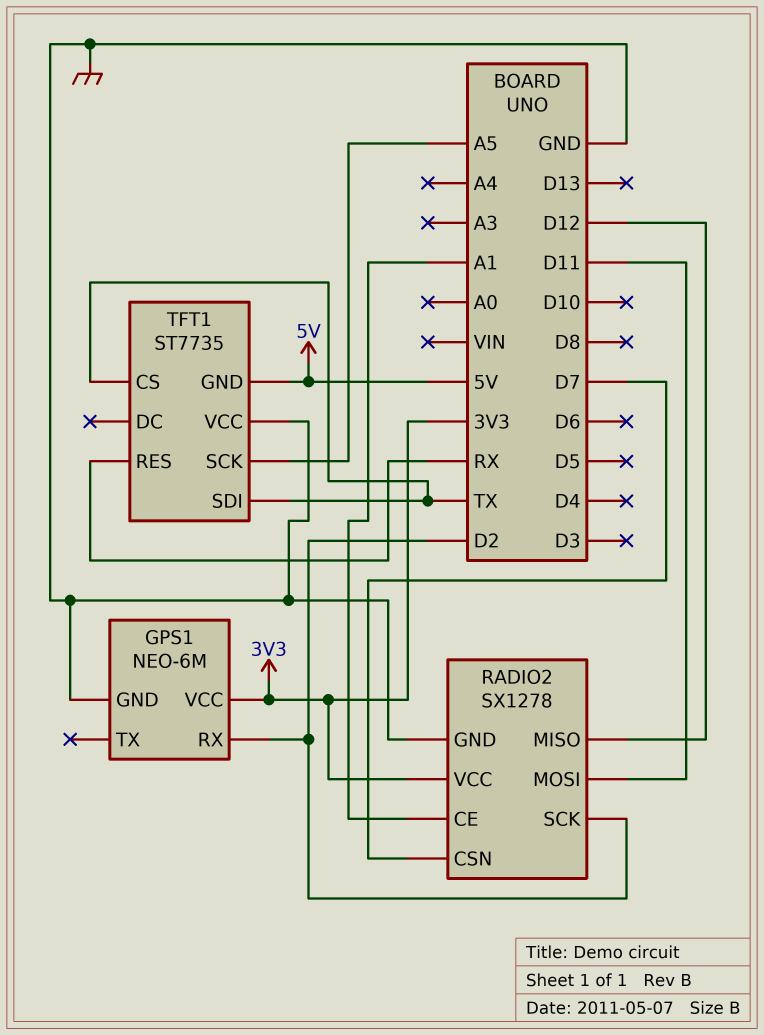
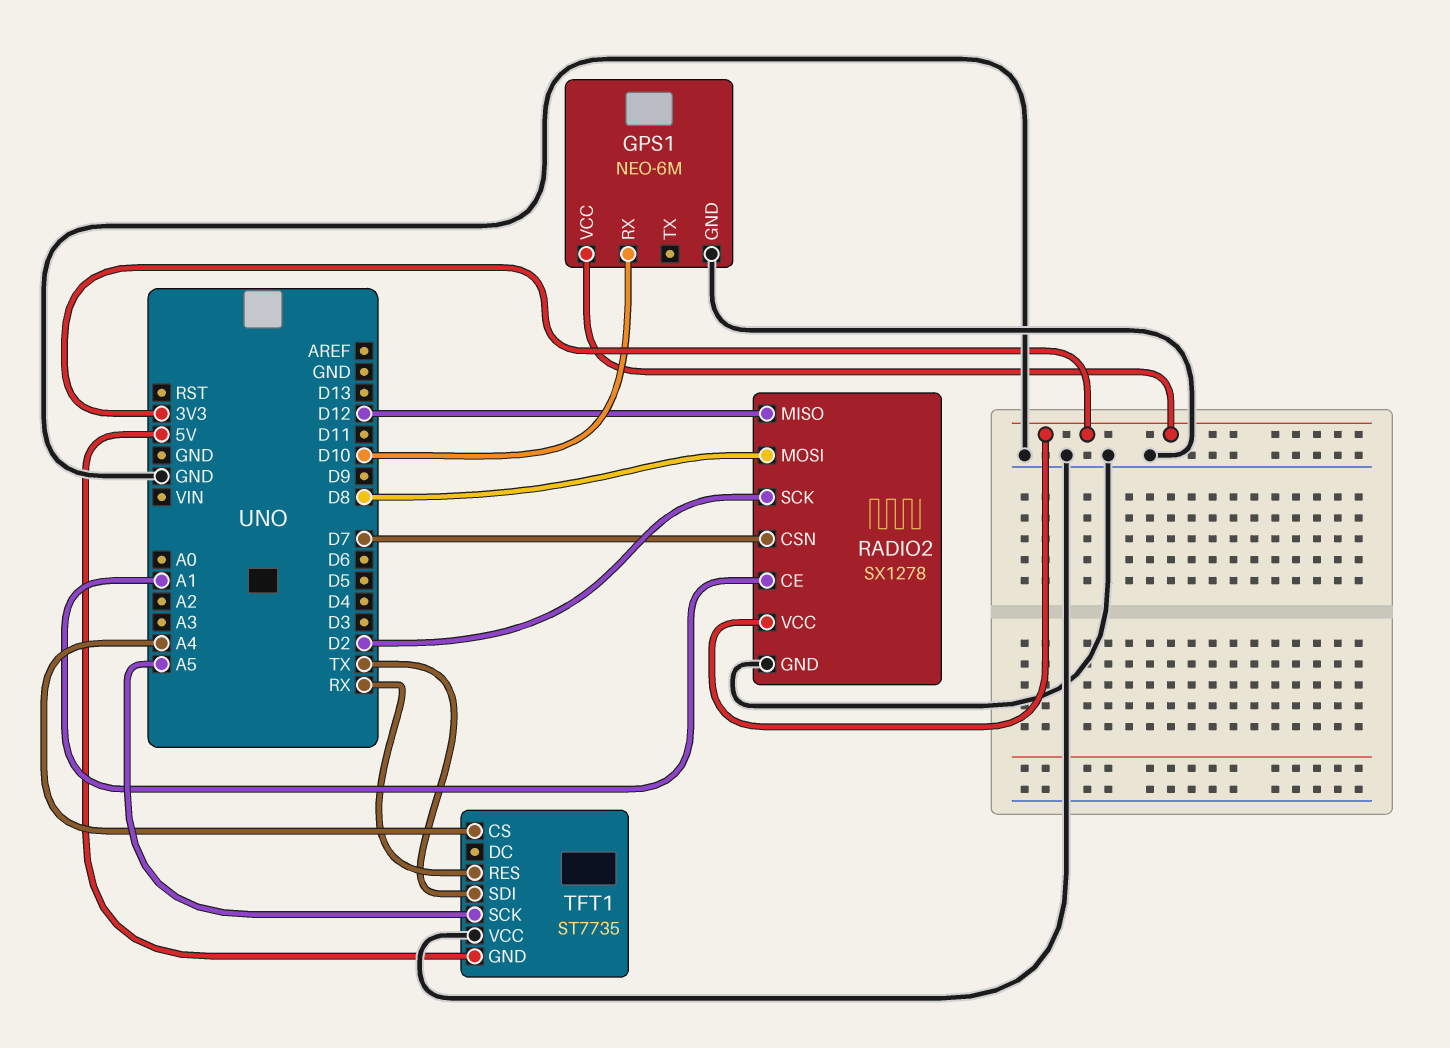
GPS1 pin RX: D2 -> D10
RADIO2 pin MOSI: D11 -> D8
TFT1 pin CS: TX -> A4

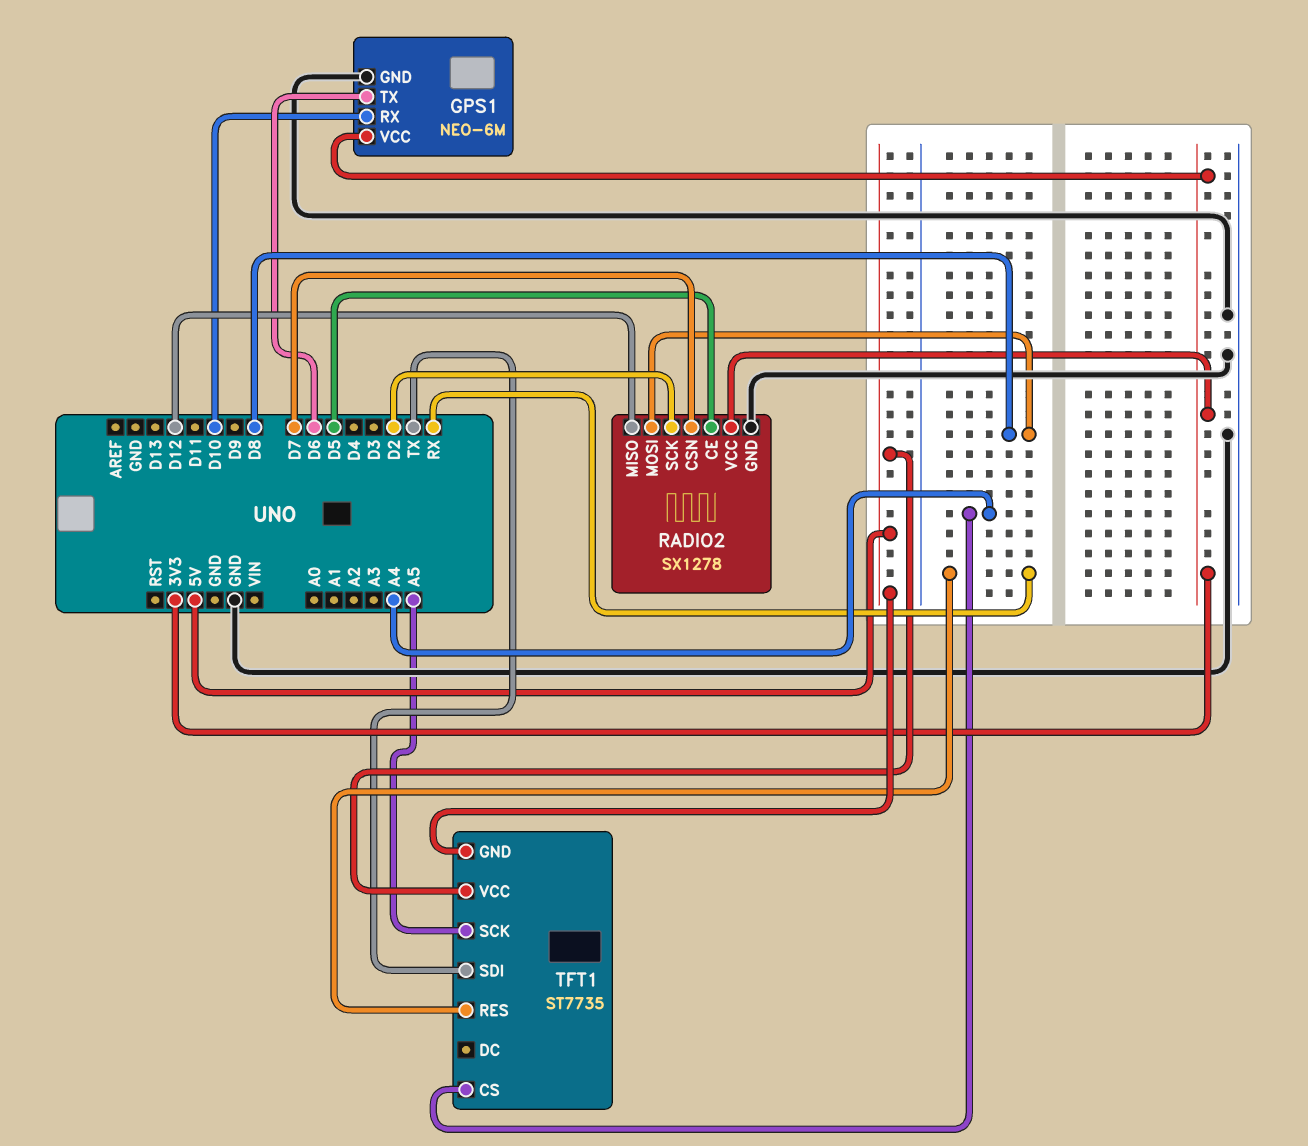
GPS1 pin TX: none -> D6
RADIO2 pin CE: A1 -> D5
TFT1 pin VCC: GND -> 5V

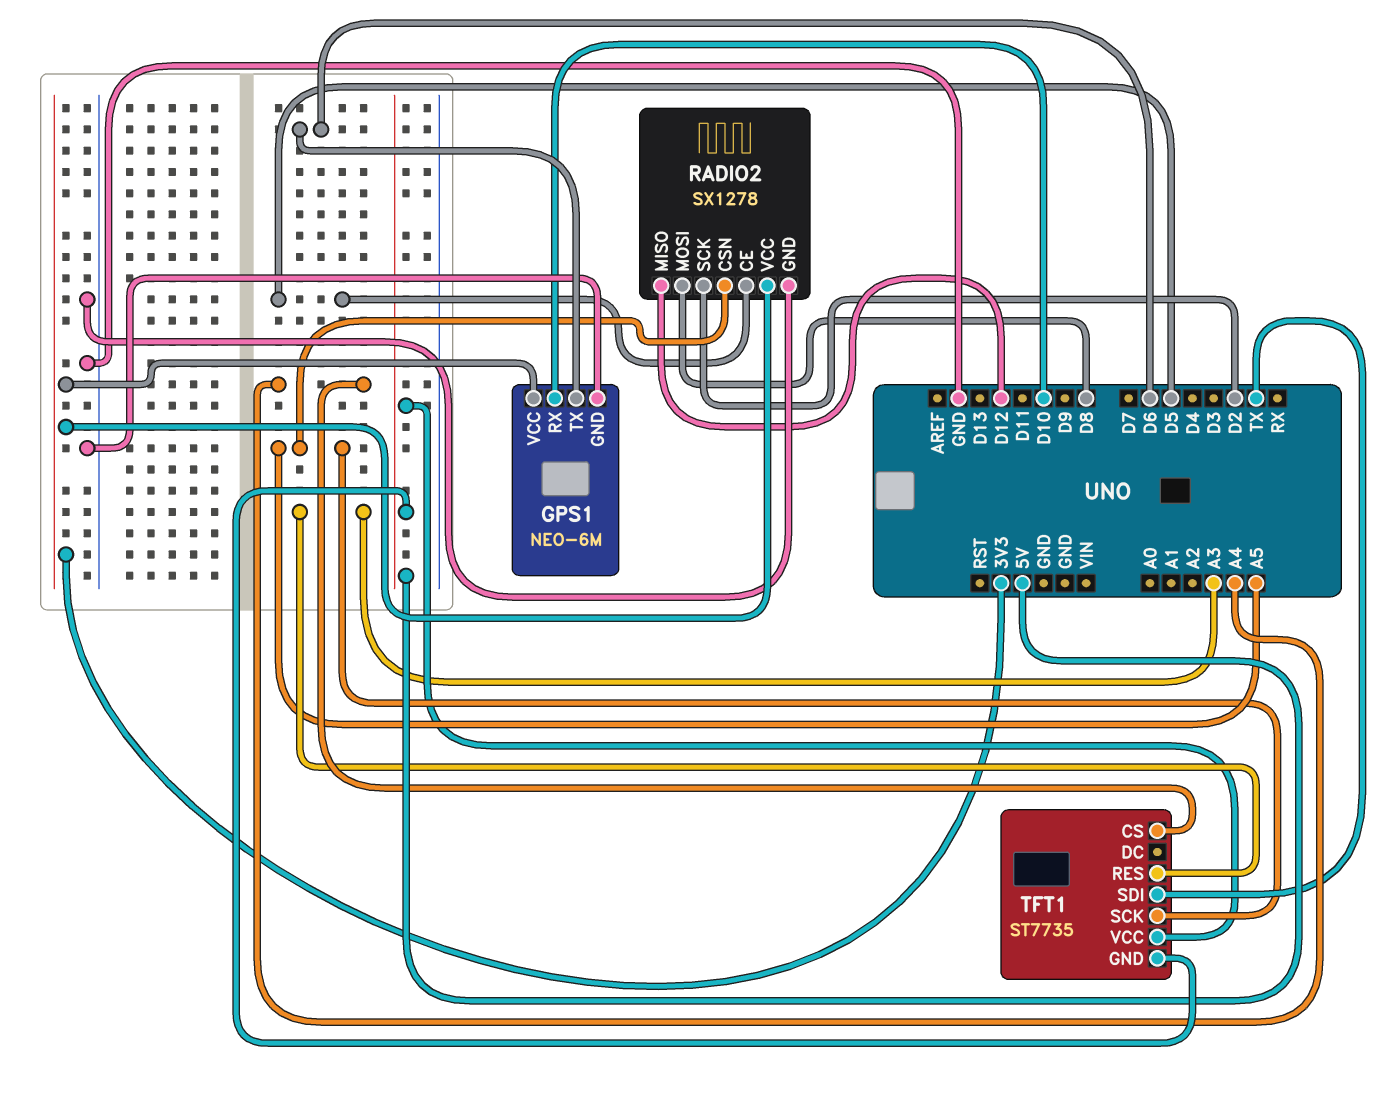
RADIO2 pin CSN: D7 -> A5
TFT1 pin RES: RX -> A3

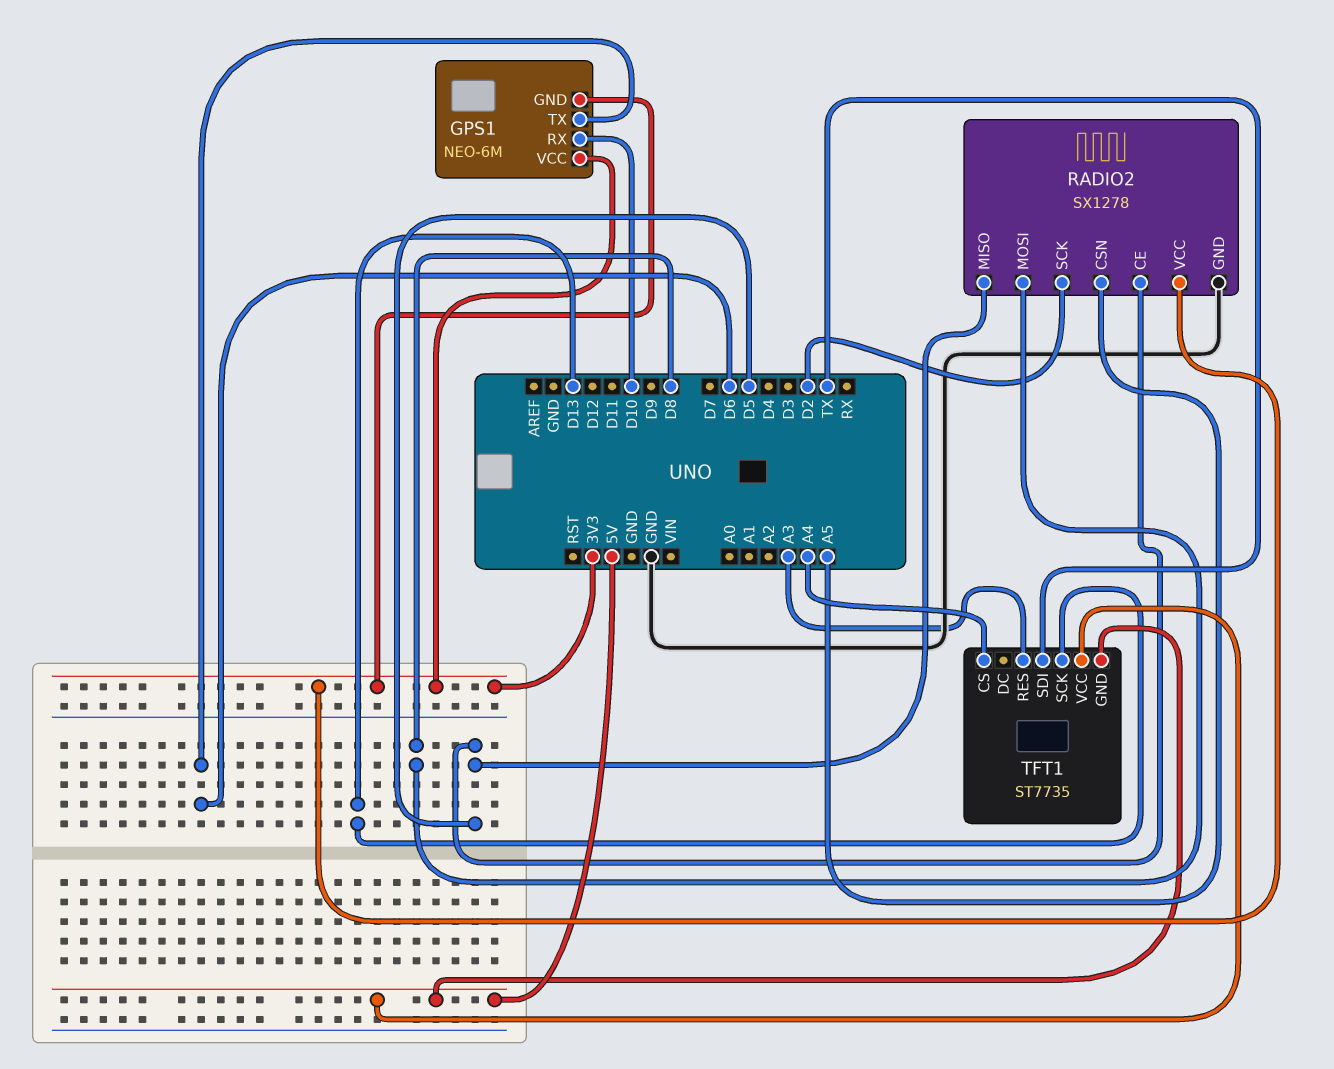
GPS1 pin GND: GND -> 3V3
RADIO2 pin MISO: D12 -> D5
TFT1 pin SCK: A5 -> D13

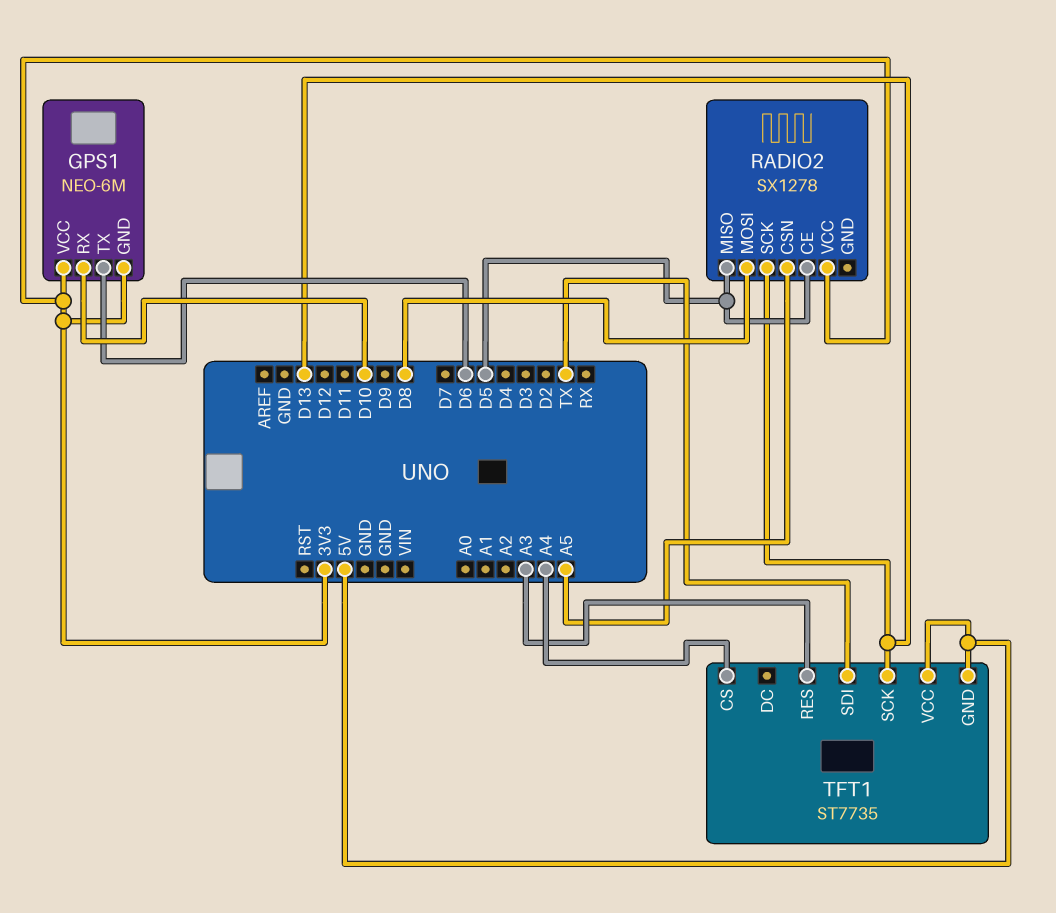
RADIO2 pin GND: GND -> none
RADIO2 pin SCK: D2 -> D13

